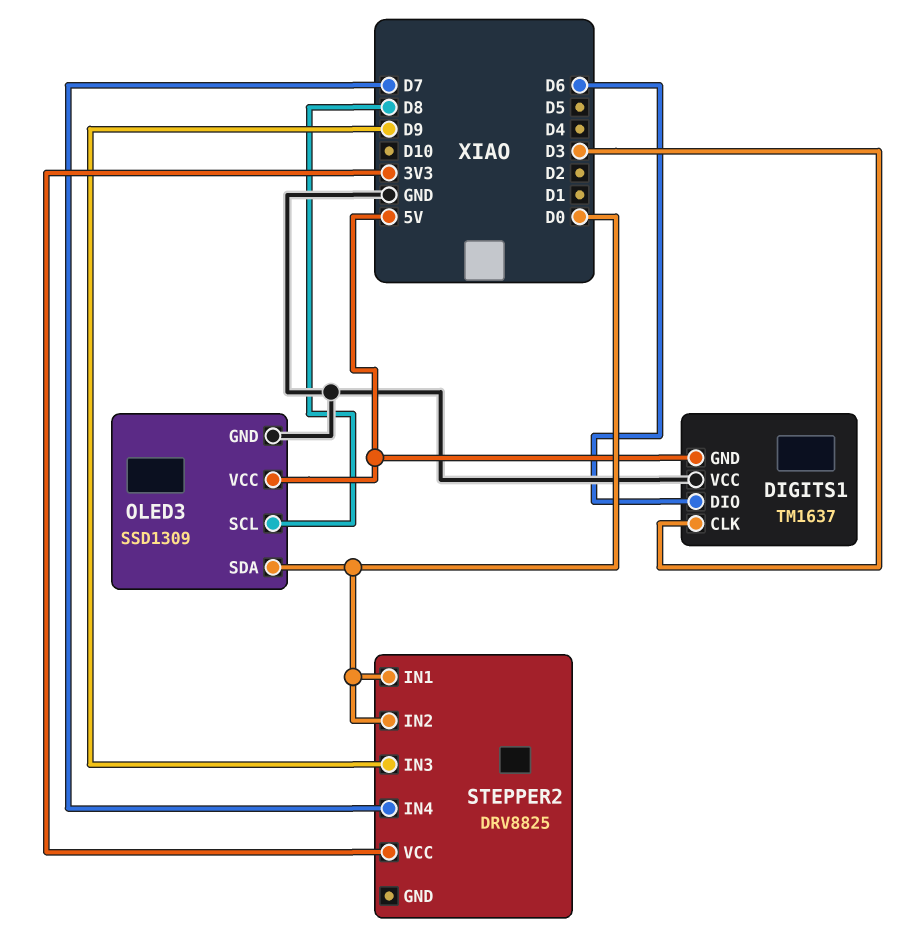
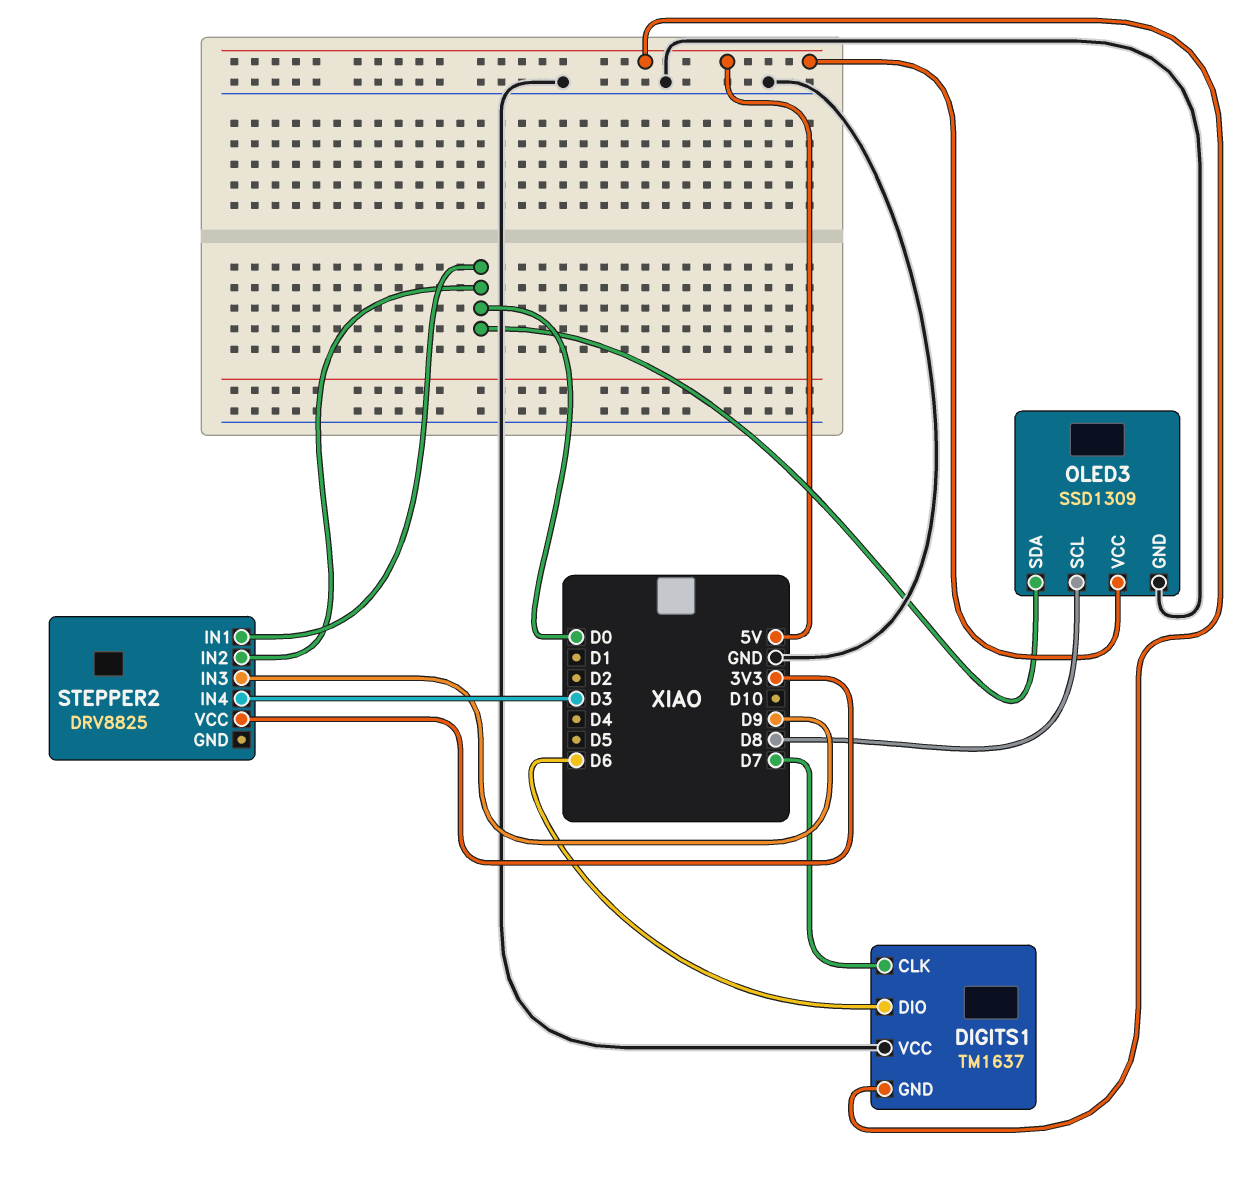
DIGITS1 pin CLK: D3 -> D7
STEPPER2 pin IN4: D7 -> D3

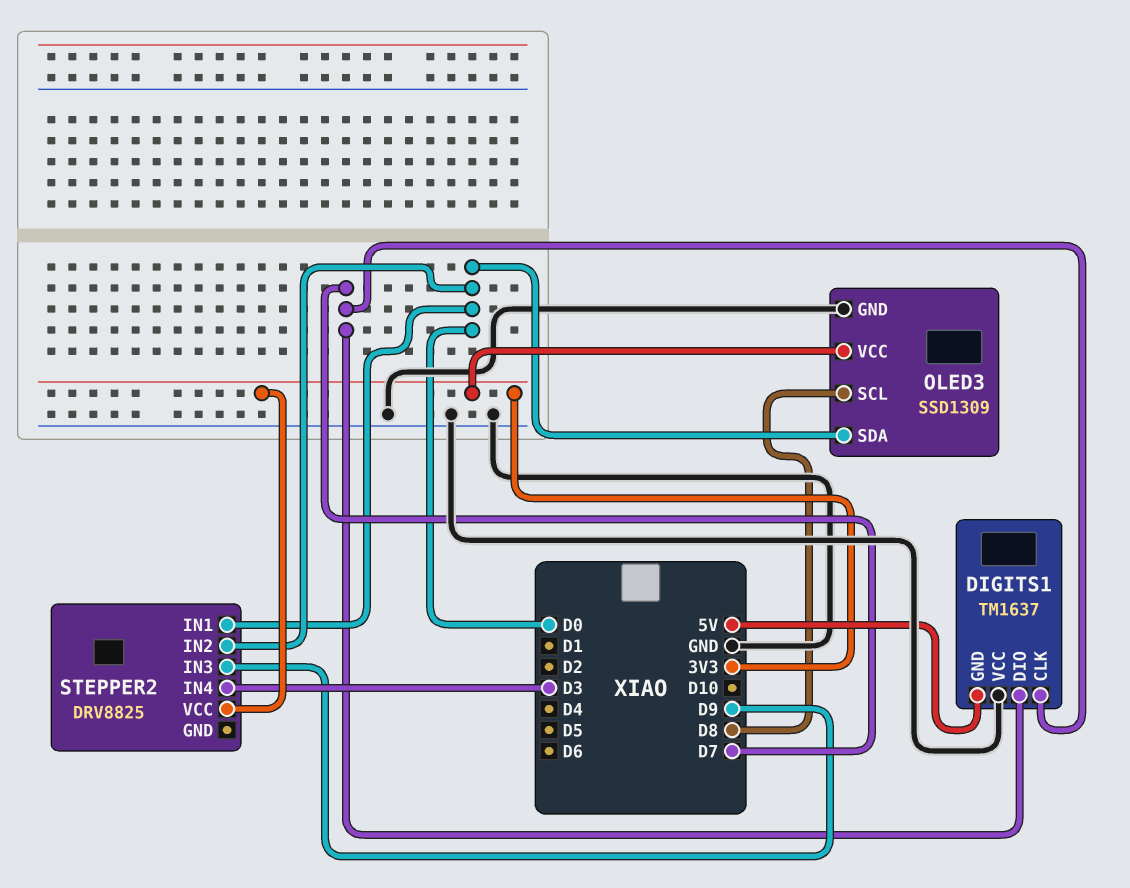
DIGITS1 pin DIO: D6 -> D7
OLED3 pin VCC: 5V -> 3V3

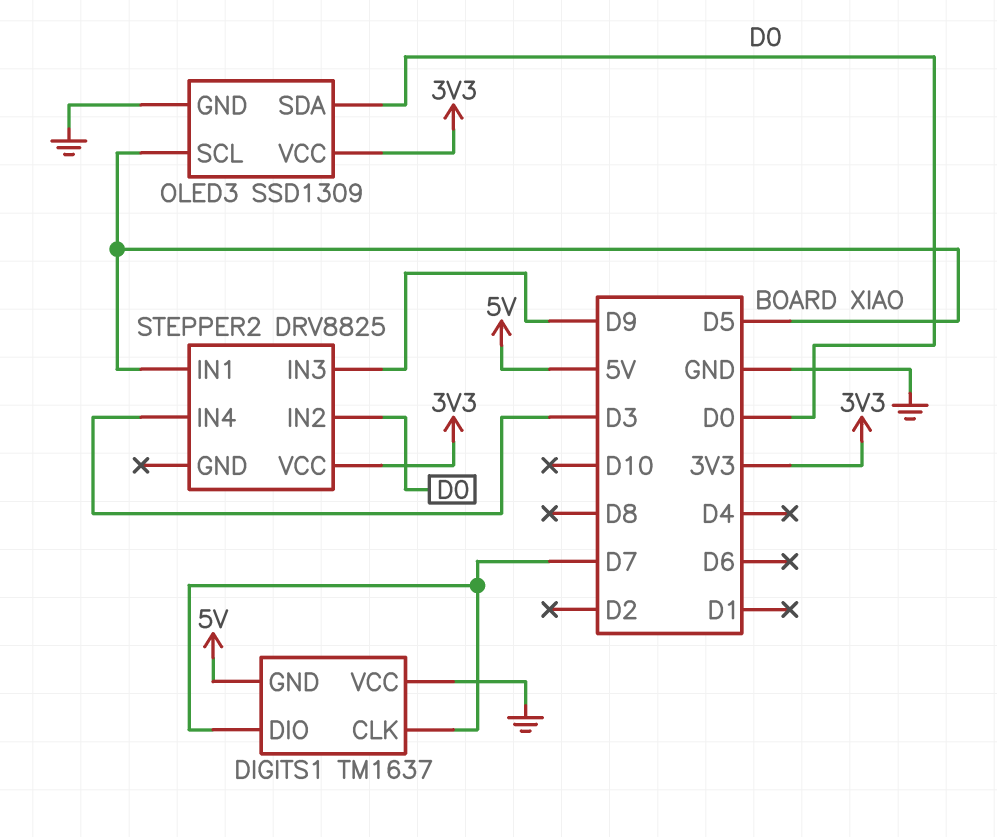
OLED3 pin SCL: D8 -> D5
STEPPER2 pin IN1: D0 -> D5

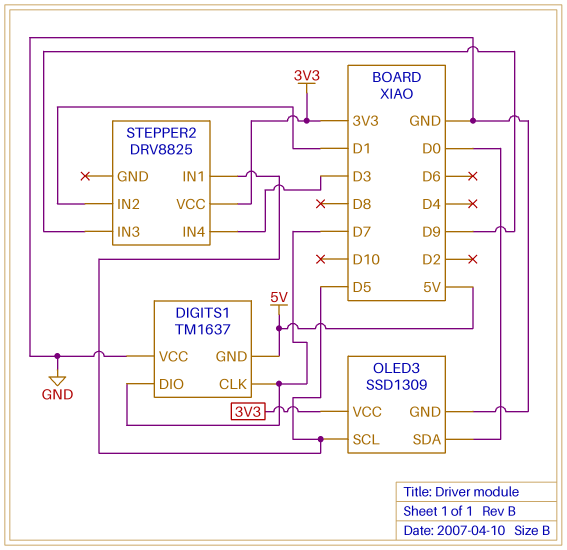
STEPPER2 pin IN2: D0 -> D1

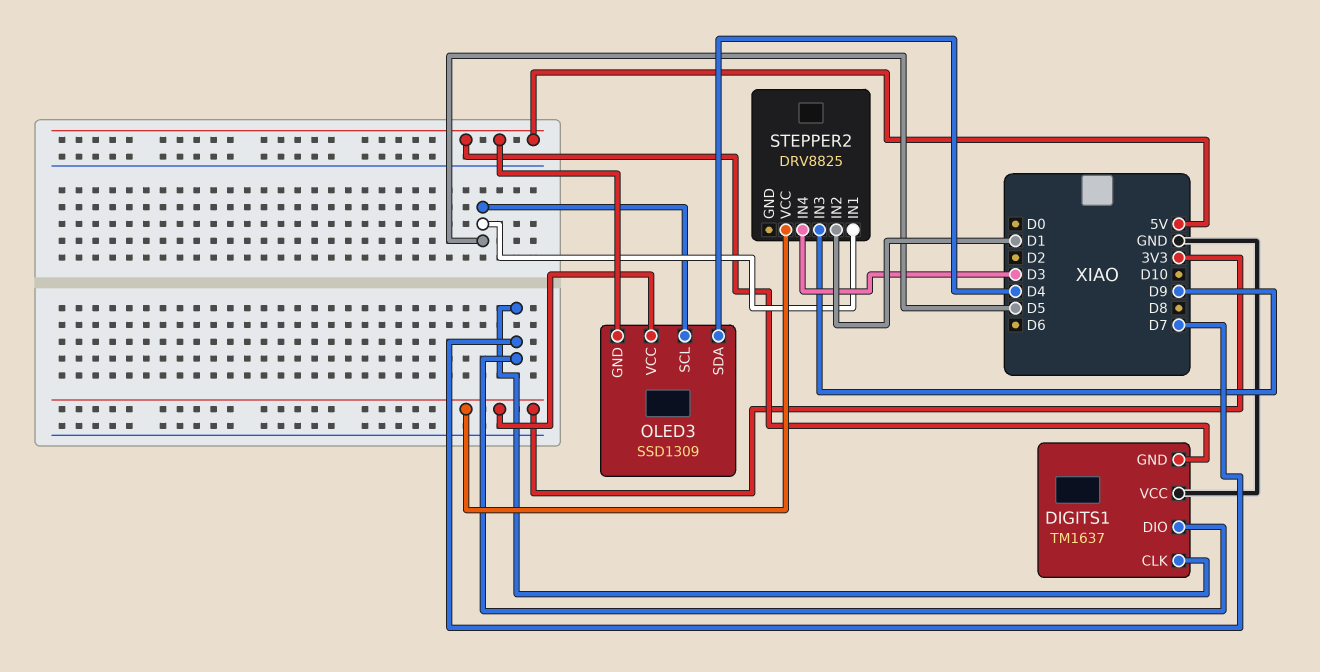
OLED3 pin GND: GND -> 5V
OLED3 pin SDA: D0 -> D4

